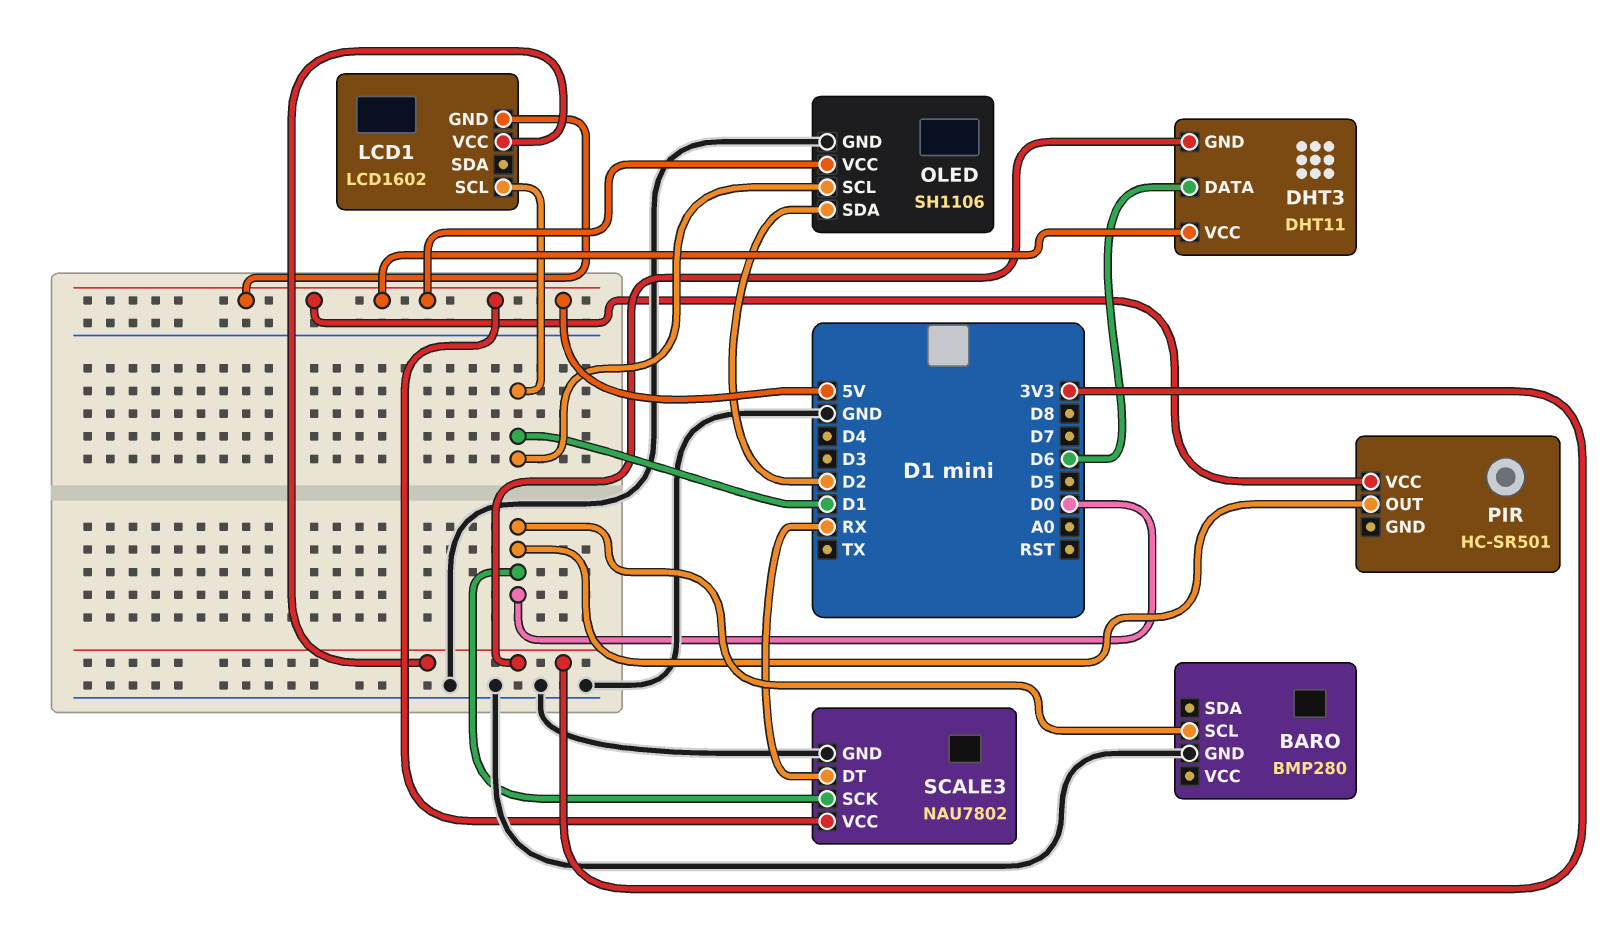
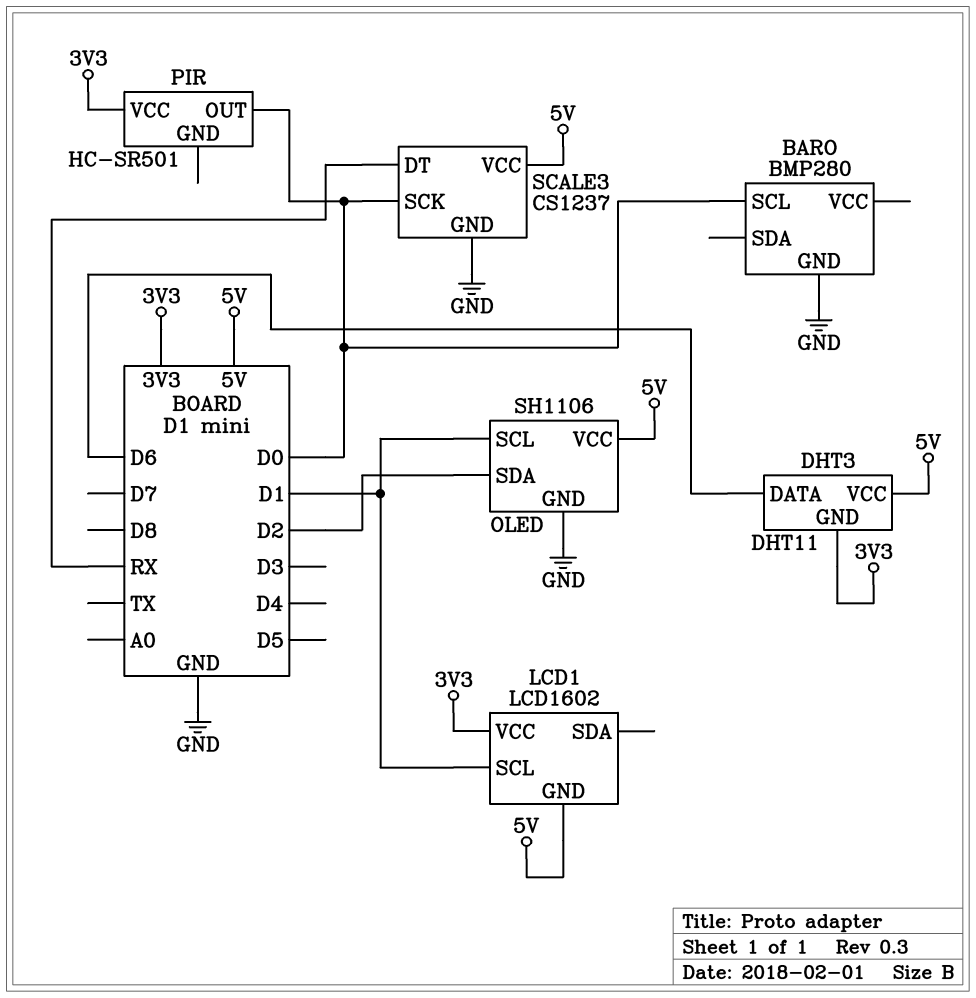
PIR pin VCC: 5V -> 3V3
SCALE3: NAU7802 -> CS1237

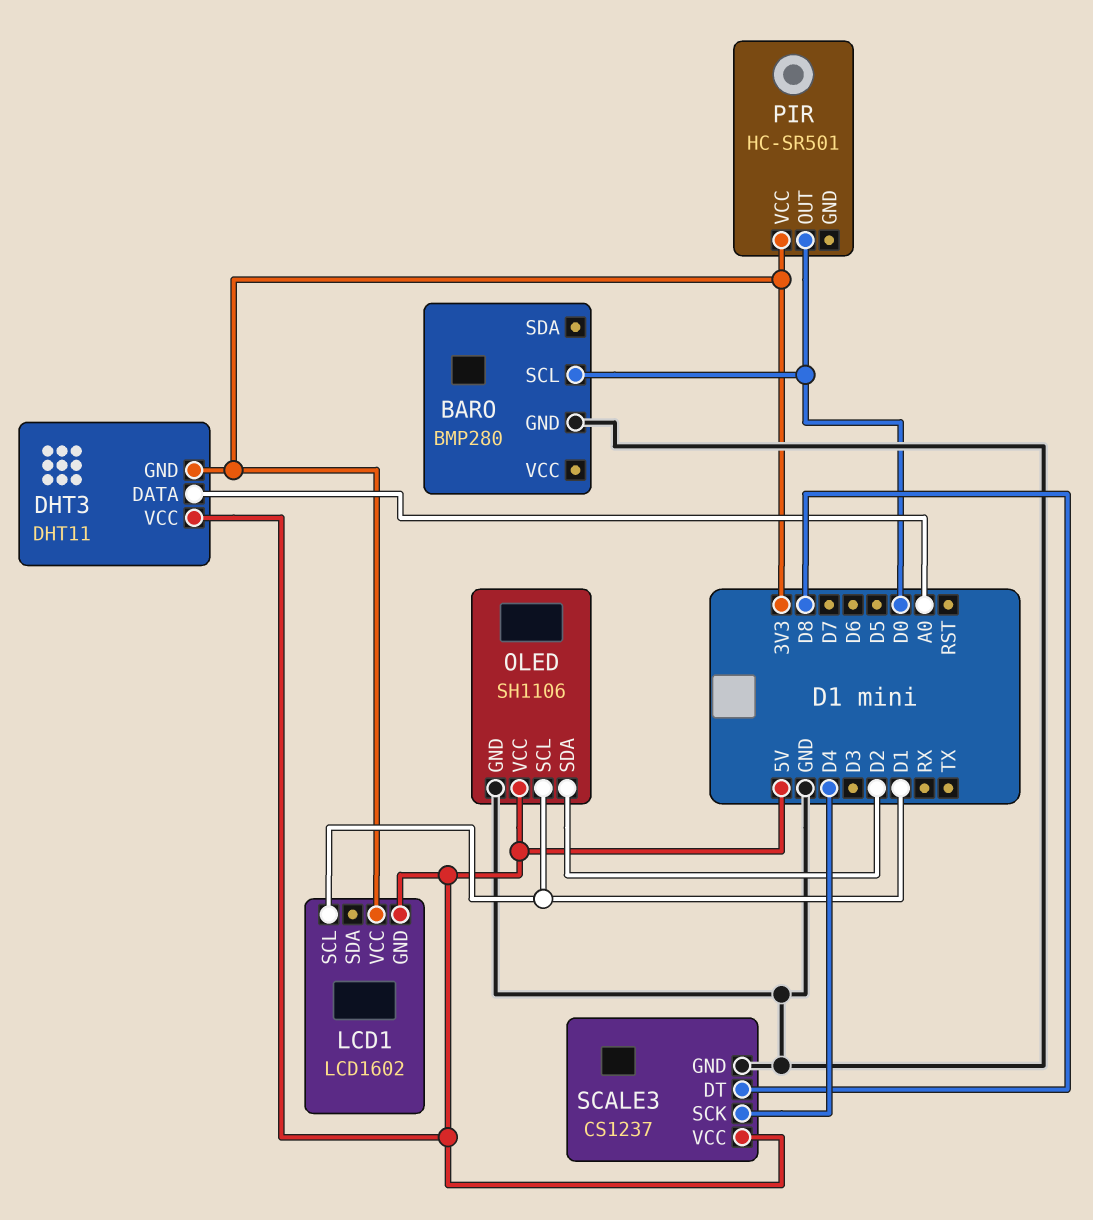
DHT3 pin DATA: D6 -> A0
SCALE3 pin DT: RX -> D8
SCALE3 pin SCK: D0 -> D4

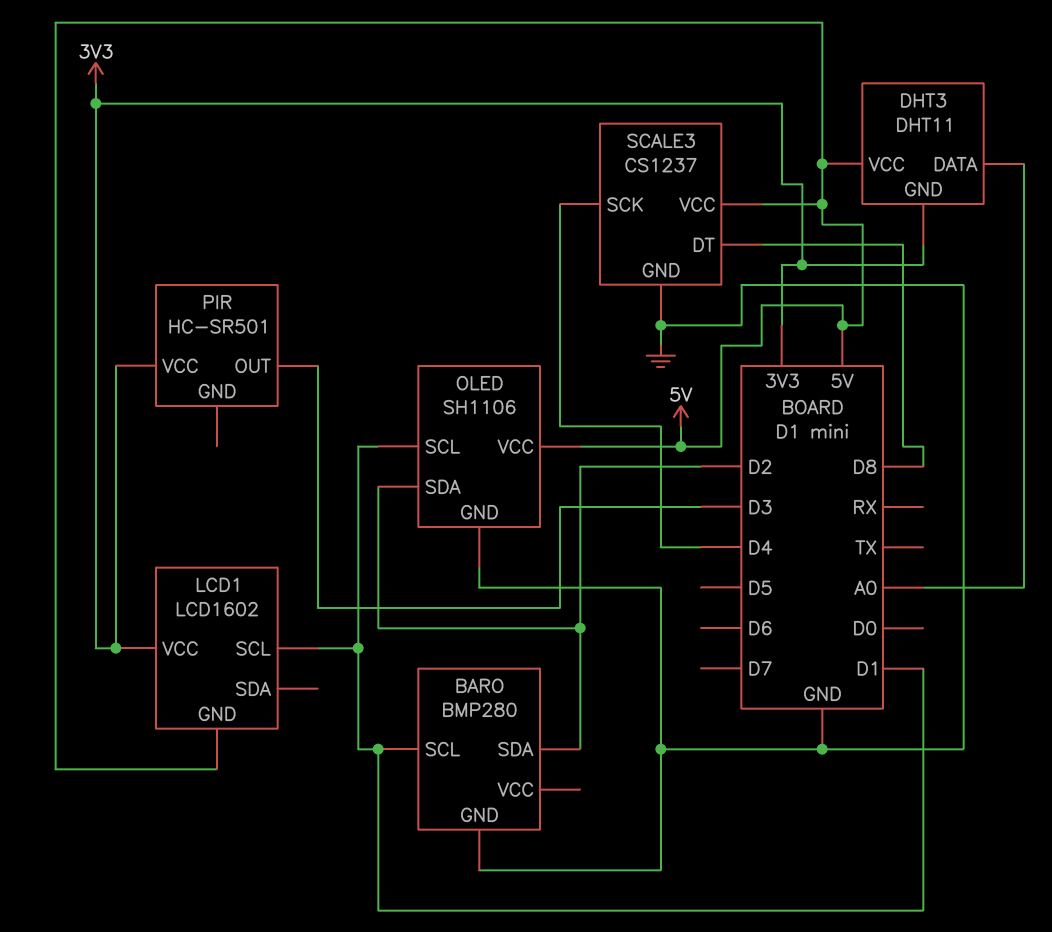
BARO pin SCL: D0 -> D1
BARO pin SDA: none -> D2
PIR pin OUT: D0 -> D3

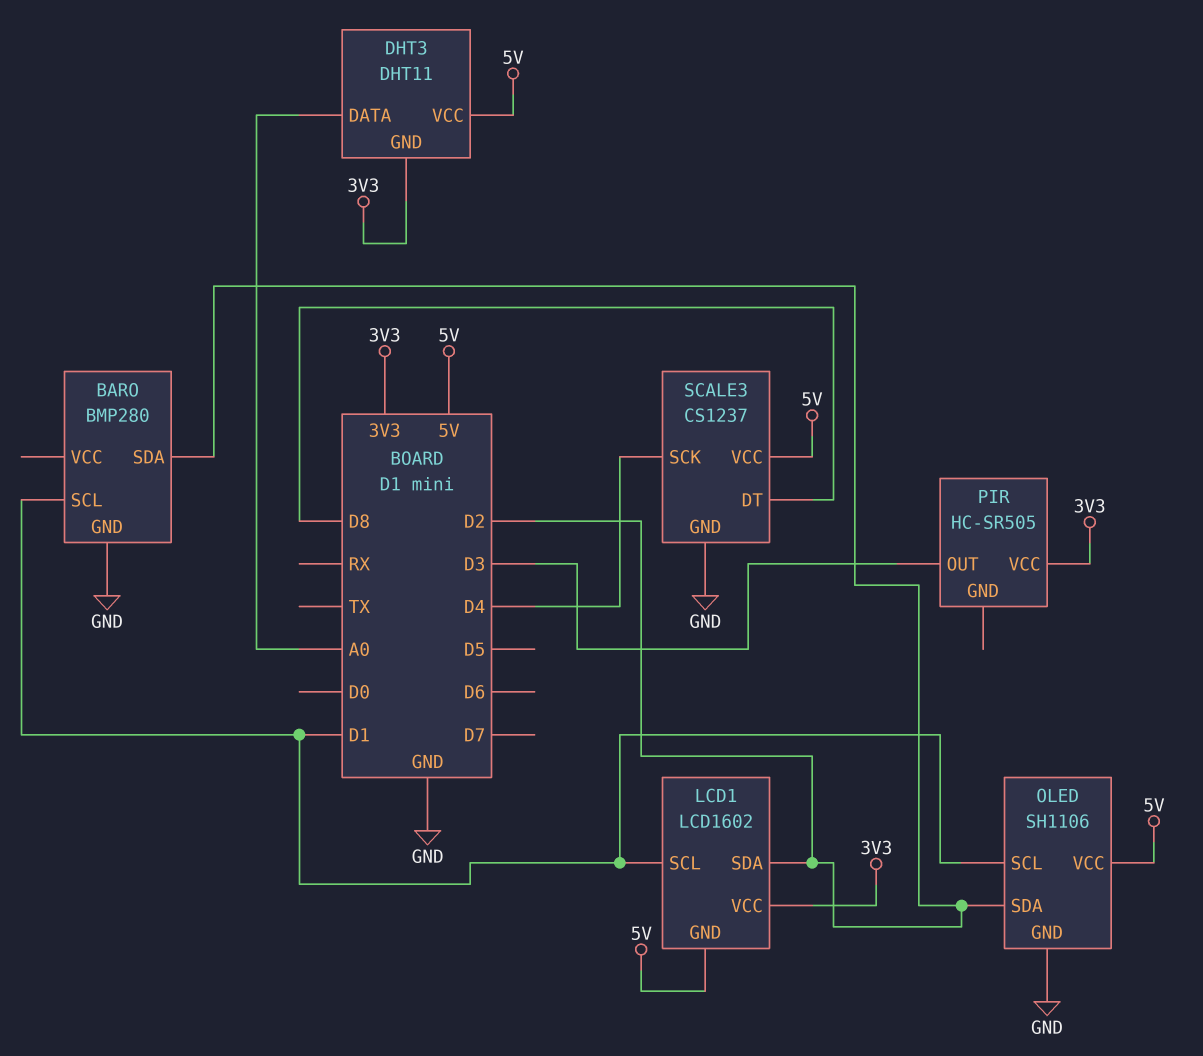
LCD1 pin SDA: none -> D2
PIR: HC-SR501 -> HC-SR505

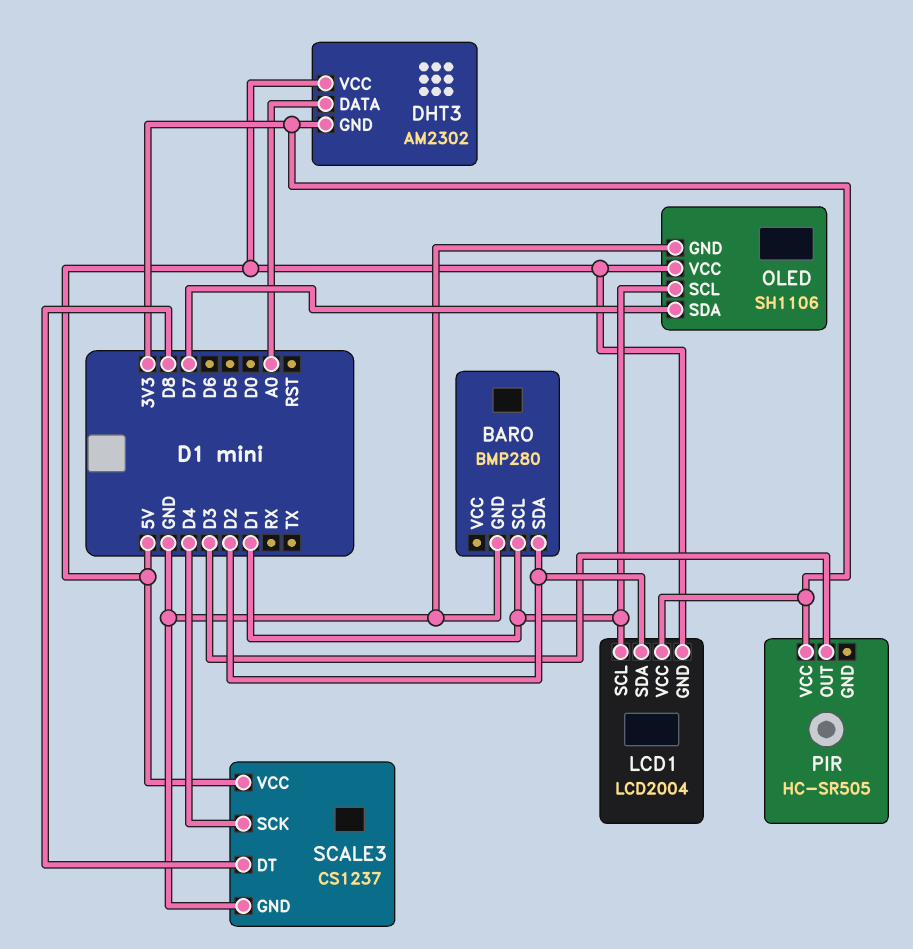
DHT3: DHT11 -> AM2302
LCD1: LCD1602 -> LCD2004
OLED pin SDA: D2 -> D7

